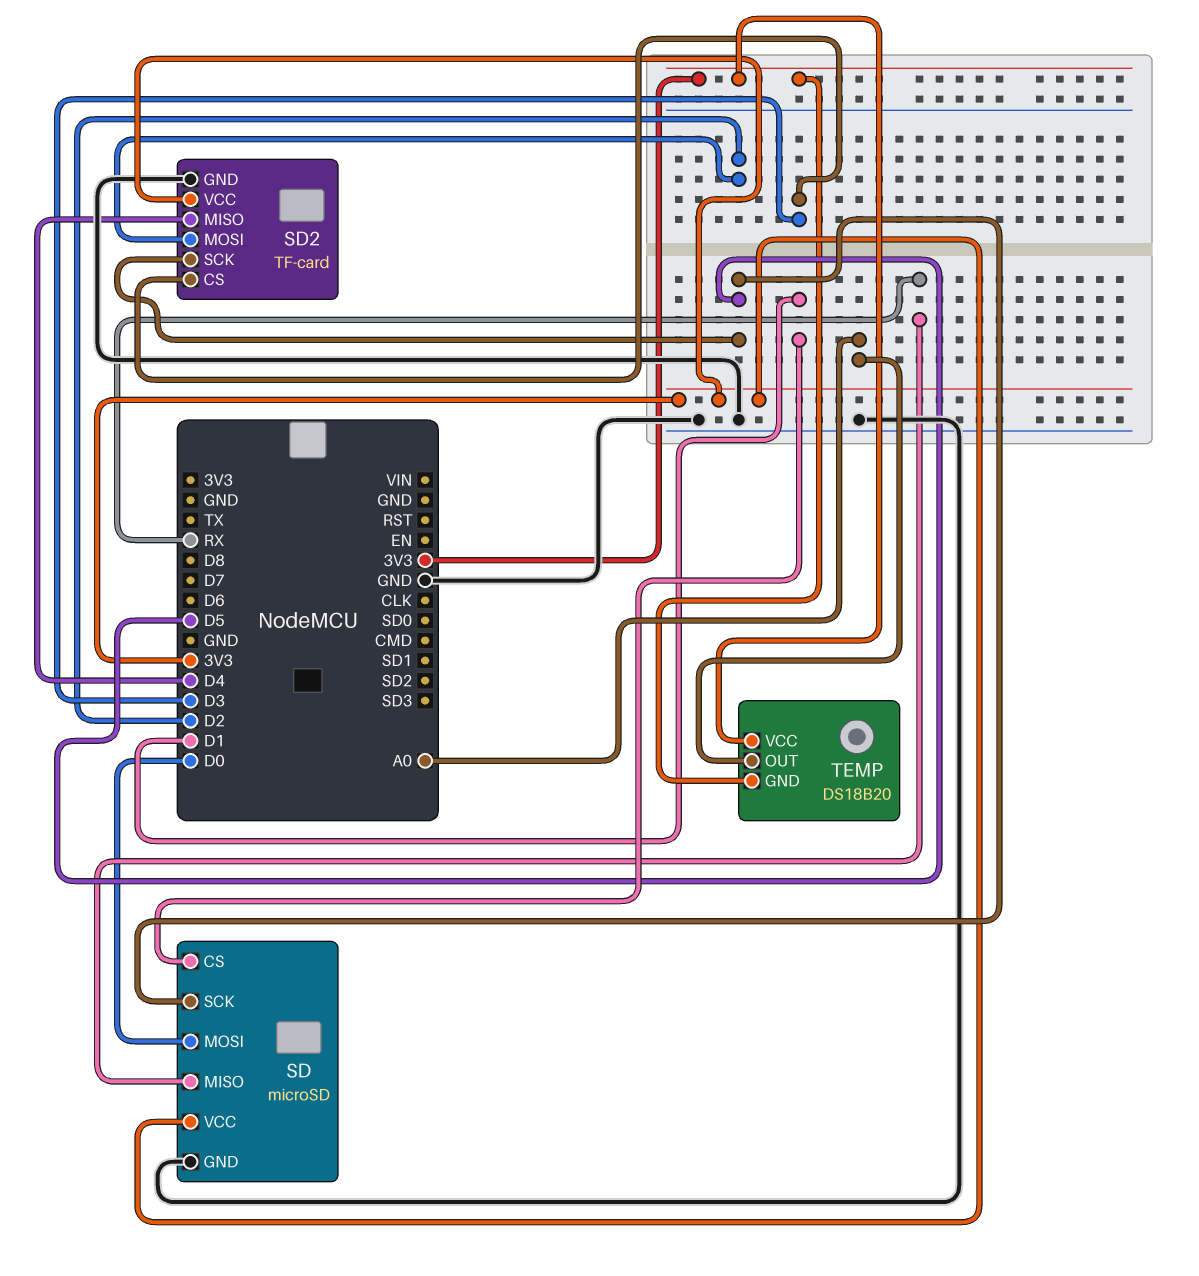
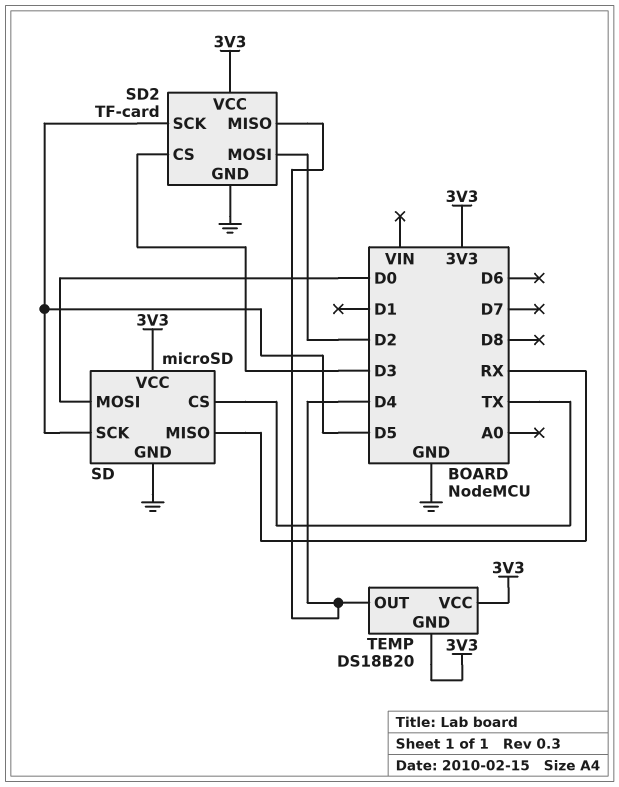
SD pin CS: D1 -> TX
TEMP pin OUT: A0 -> D4

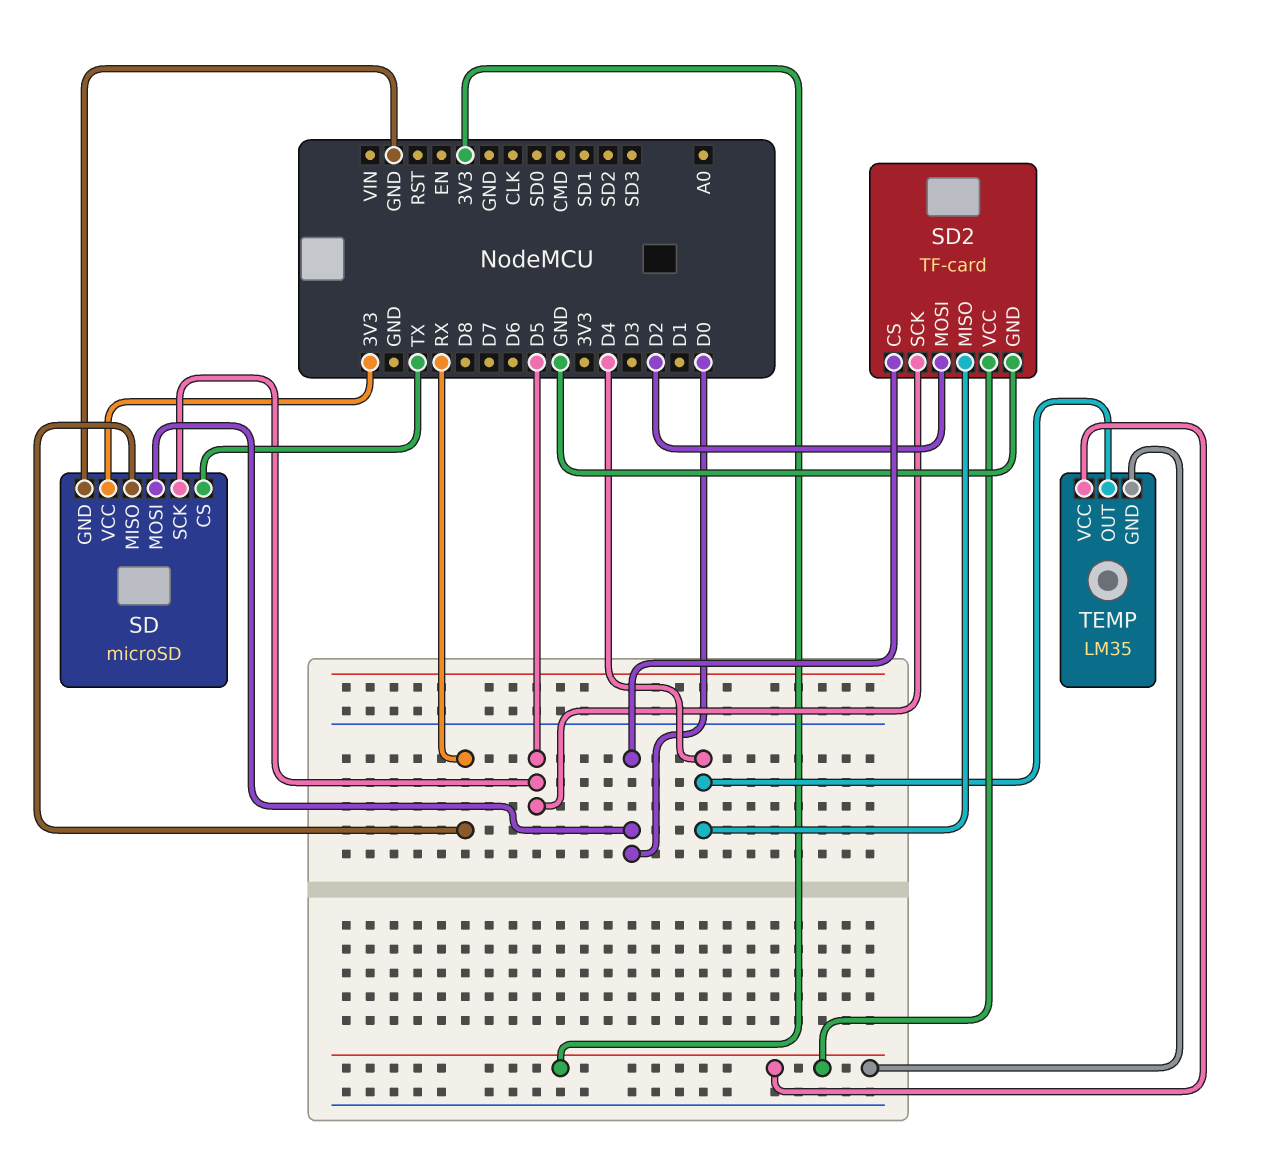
SD2 pin CS: D3 -> D0
TEMP: DS18B20 -> LM35

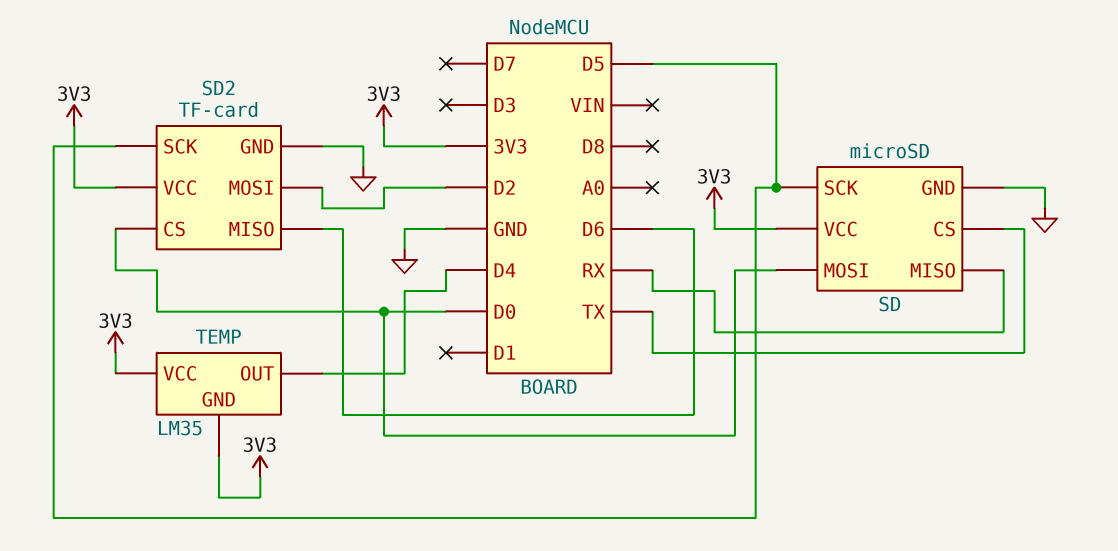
SD2 pin MISO: D4 -> D6

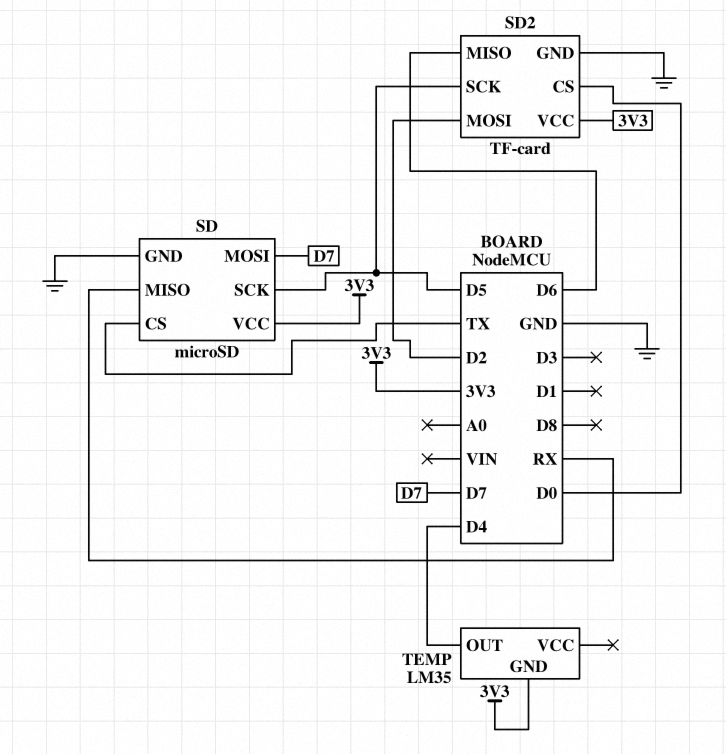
SD pin MOSI: D0 -> D7
TEMP pin VCC: 3V3 -> none

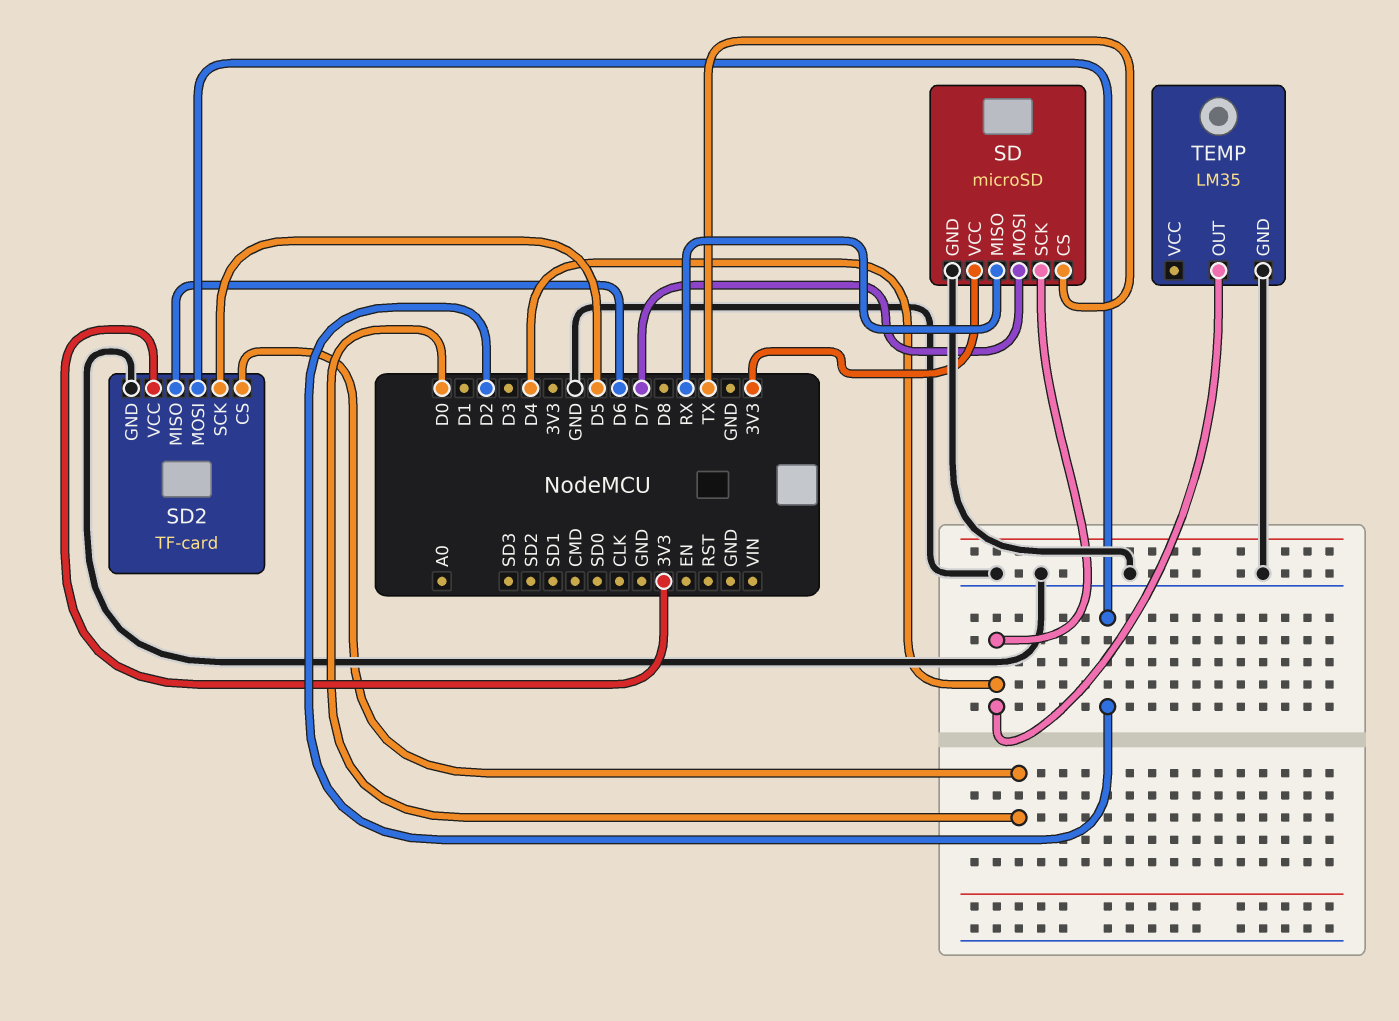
SD pin SCK: D5 -> D4
TEMP pin GND: 3V3 -> GND

